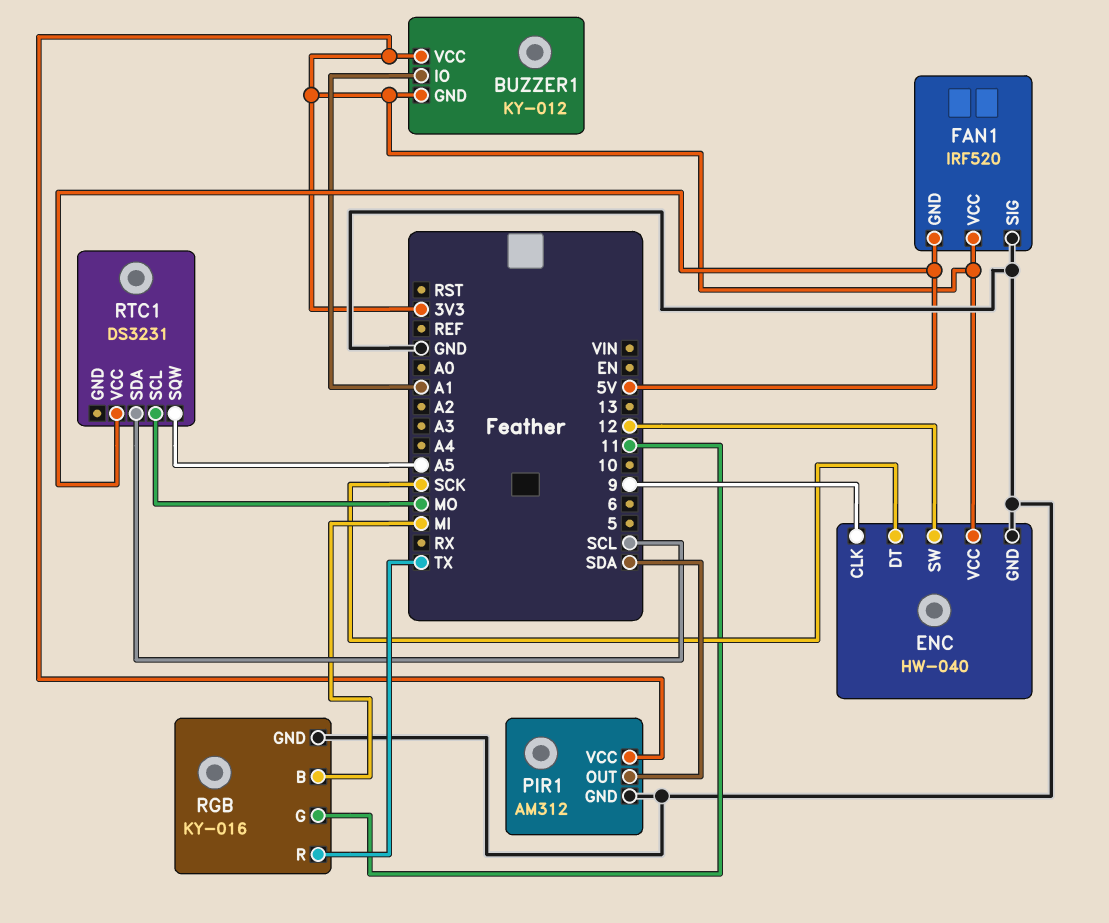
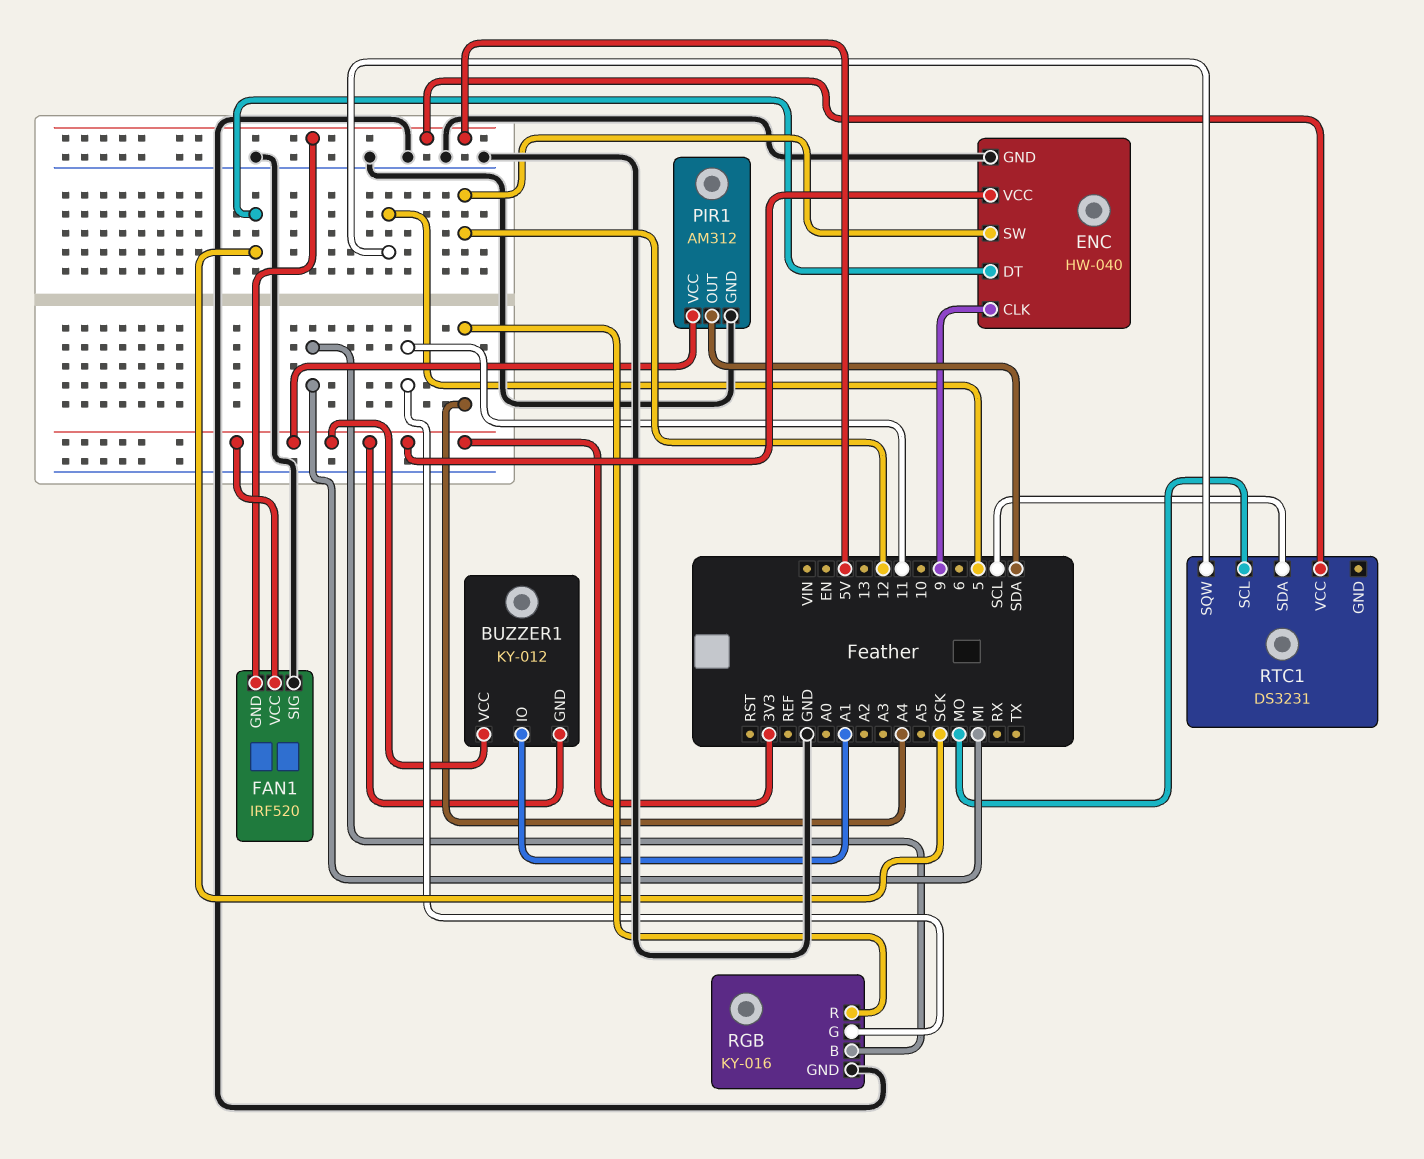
RGB pin R: TX -> A4
RTC1 pin SQW: A5 -> 5

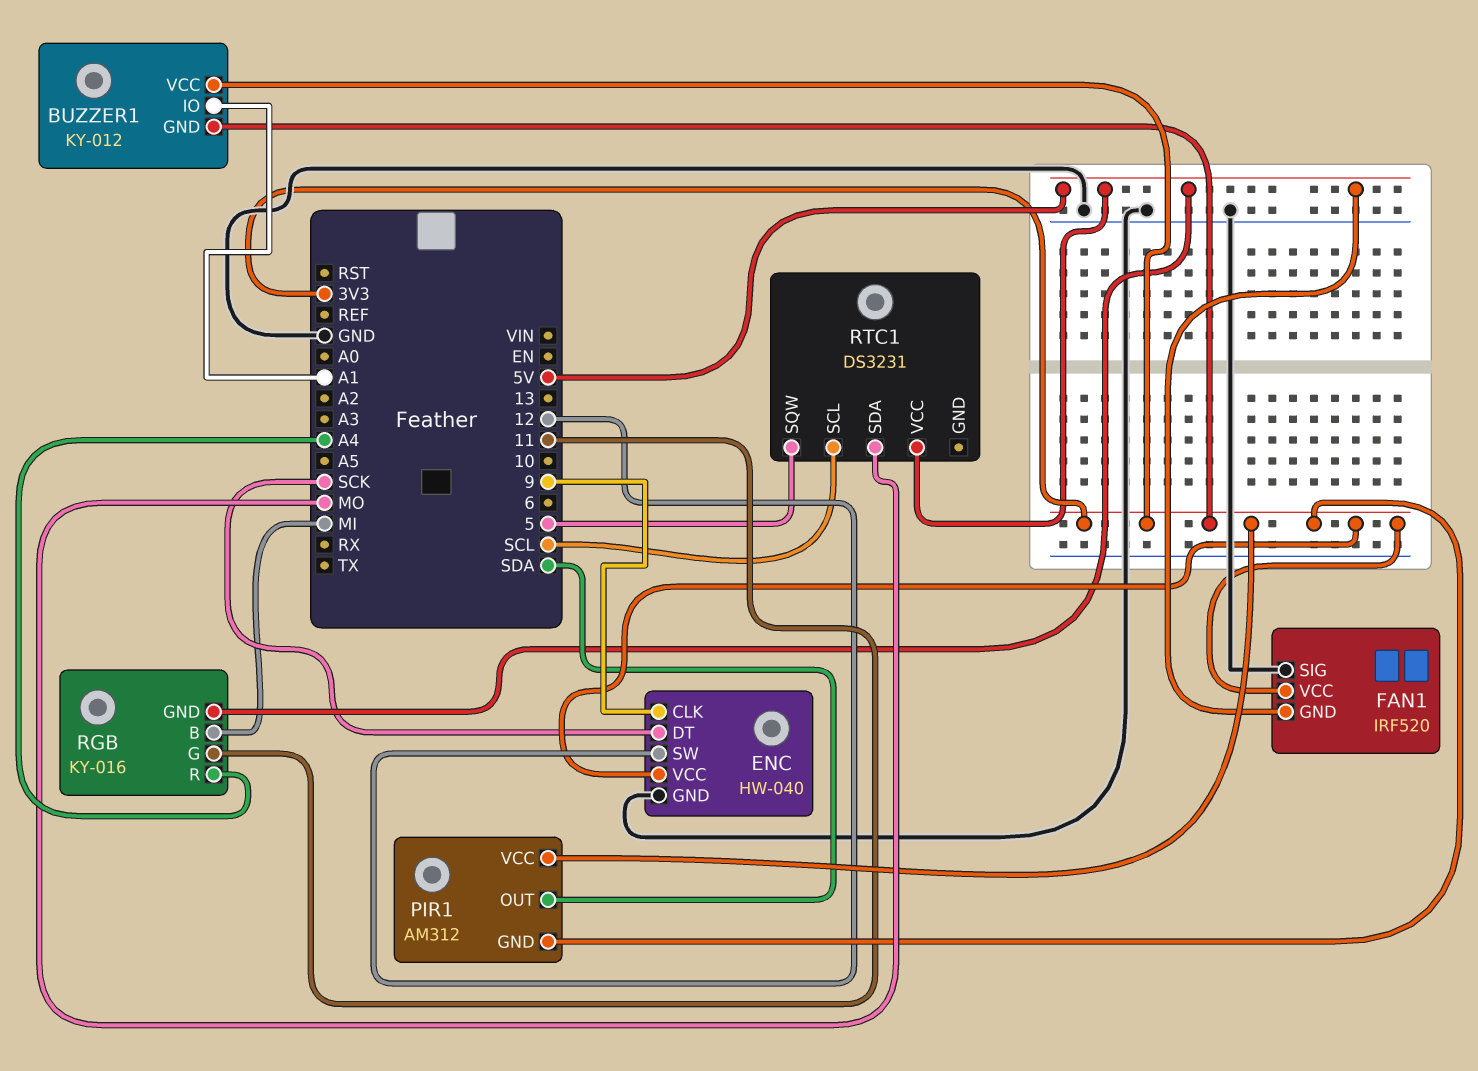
PIR1 pin GND: GND -> 3V3
RGB pin GND: GND -> 5V
RTC1 pin SCL: MO -> SCL
RTC1 pin SDA: SCL -> MO

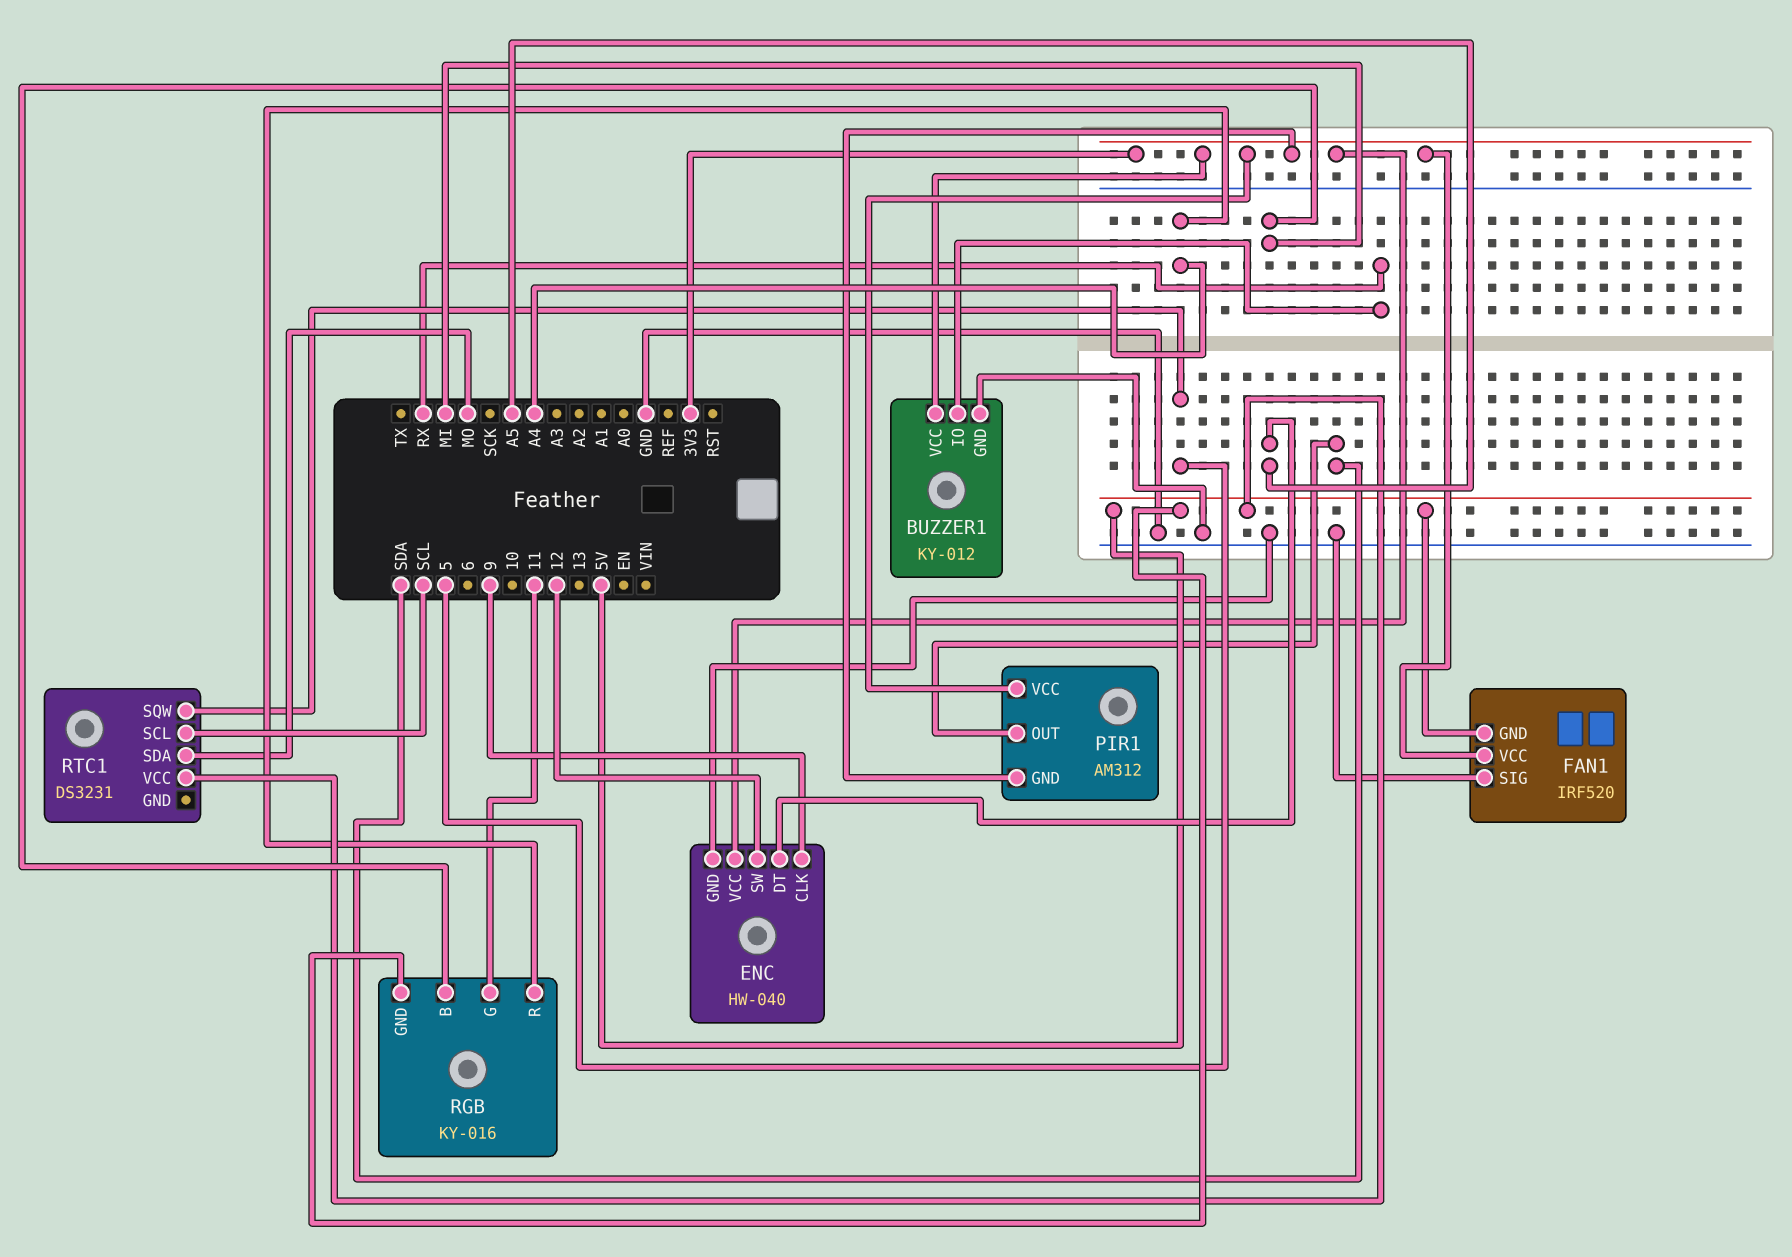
BUZZER1 pin GND: 3V3 -> GND
BUZZER1 pin IO: A1 -> RX
ENC pin DT: SCK -> A5

